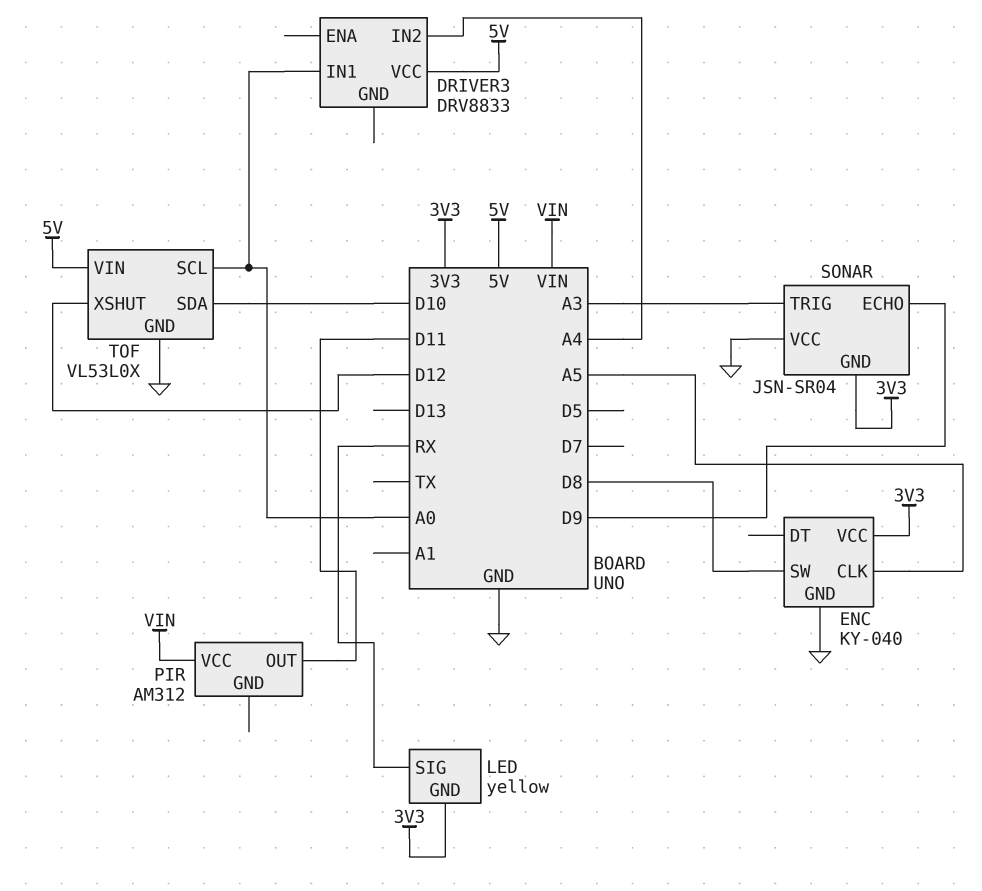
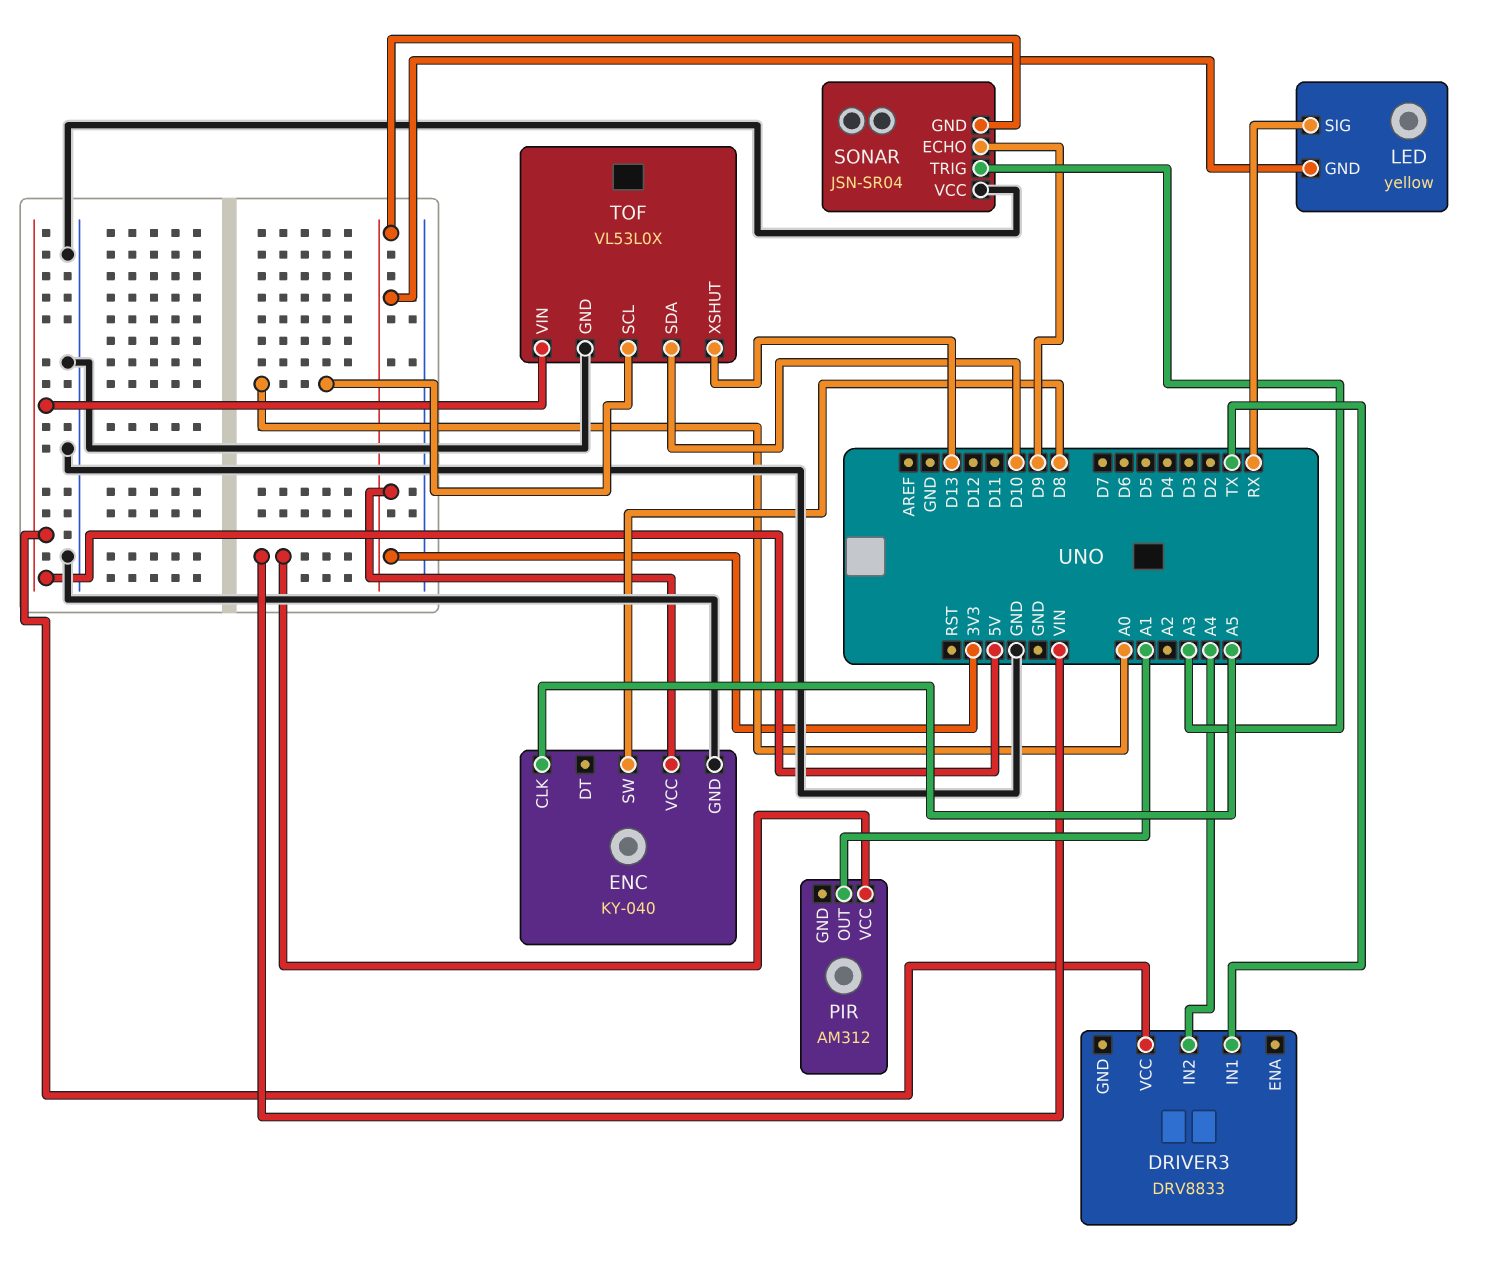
DRIVER3 pin IN1: A0 -> TX
PIR pin OUT: D11 -> A1
TOF pin XSHUT: D12 -> D13

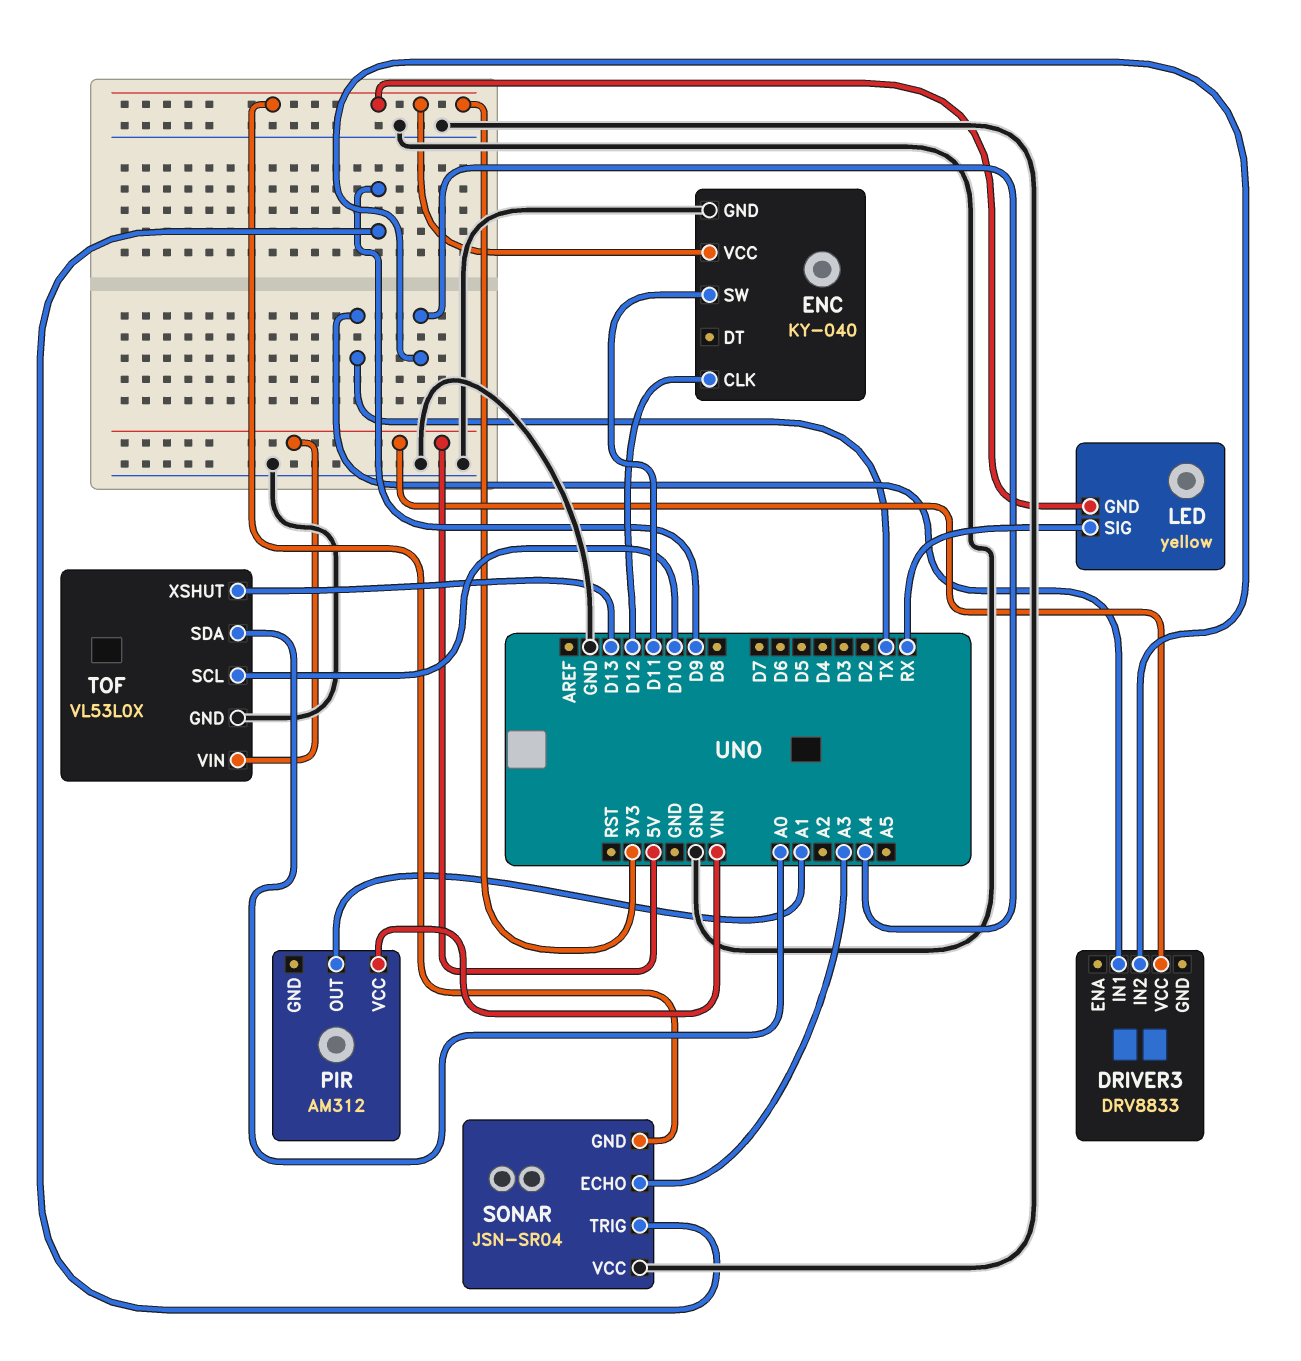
ENC pin CLK: A5 -> D12
ENC pin SW: D8 -> D11
SONAR pin ECHO: D9 -> A3
SONAR pin TRIG: A3 -> D9
TOF pin SCL: A0 -> D10
TOF pin SDA: D10 -> A0

